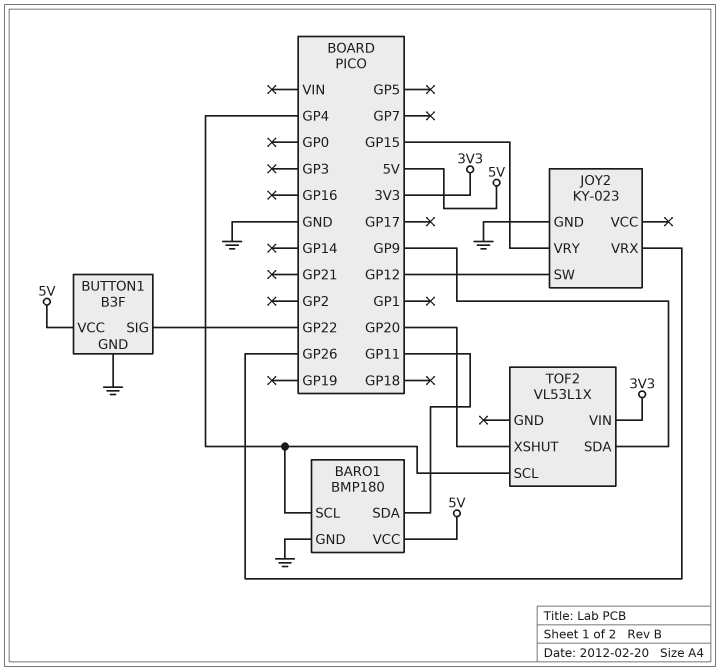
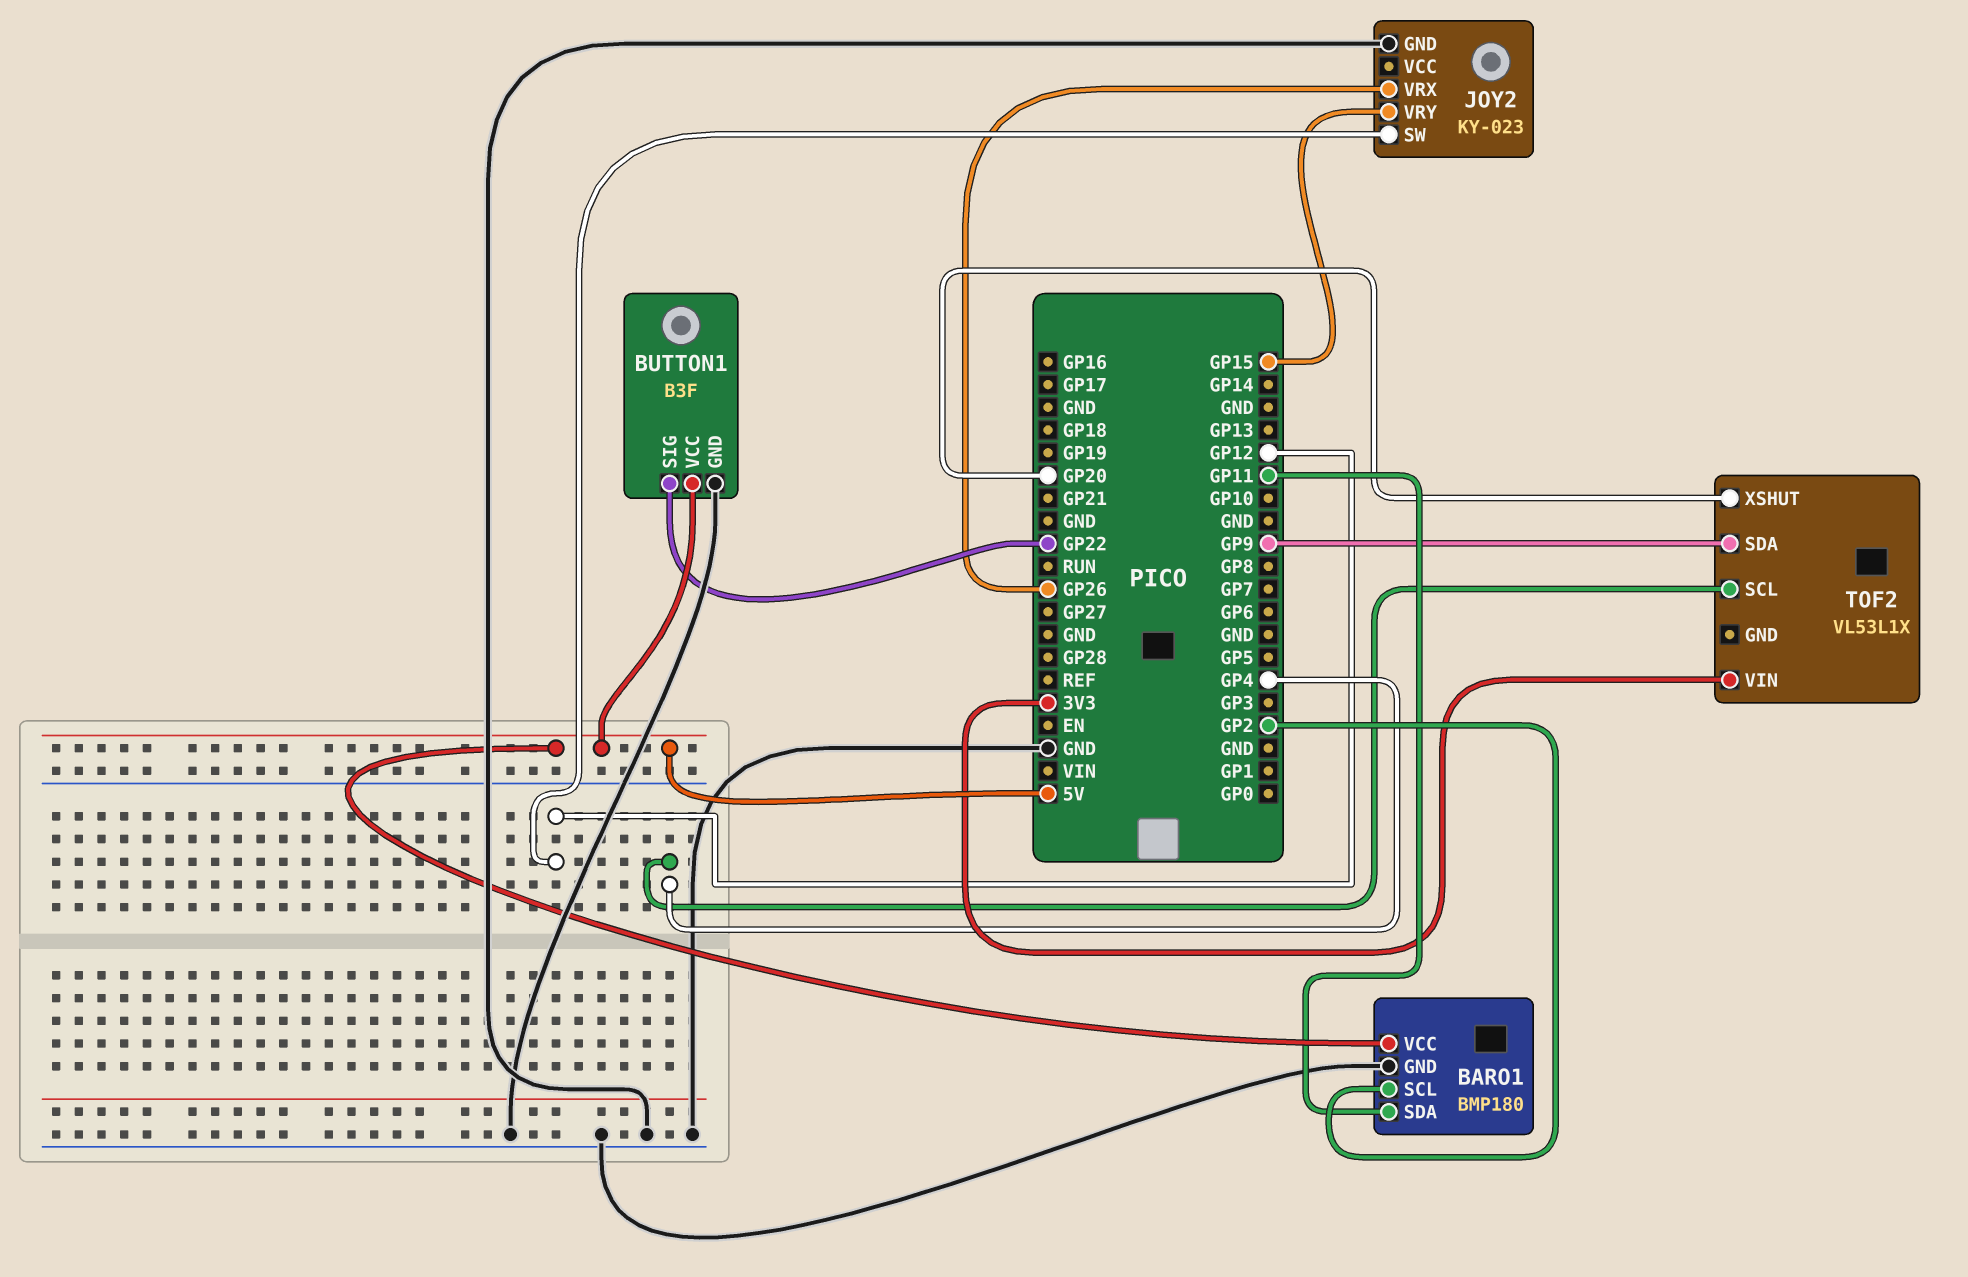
BARO1 pin SCL: GP4 -> GP2

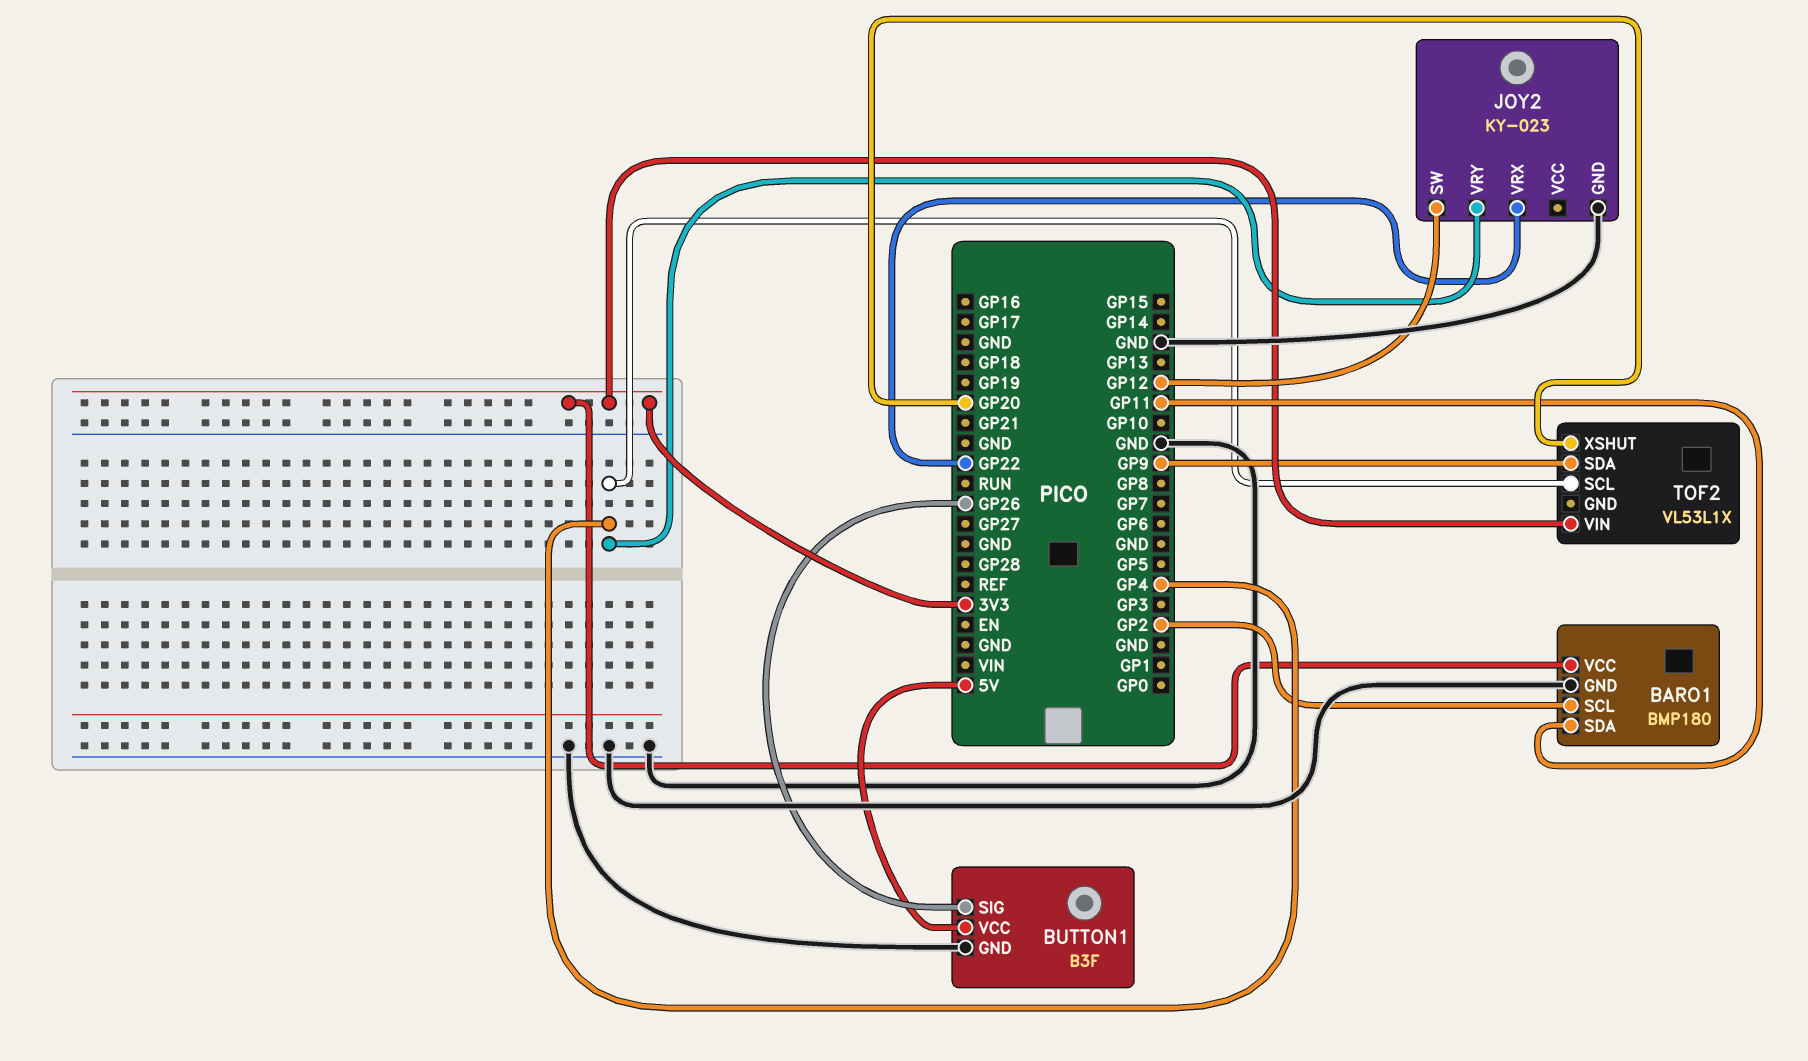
BARO1 pin VCC: 5V -> 3V3
BUTTON1 pin SIG: GP22 -> GP26
JOY2 pin VRX: GP26 -> GP22
JOY2 pin VRY: GP15 -> GP4

